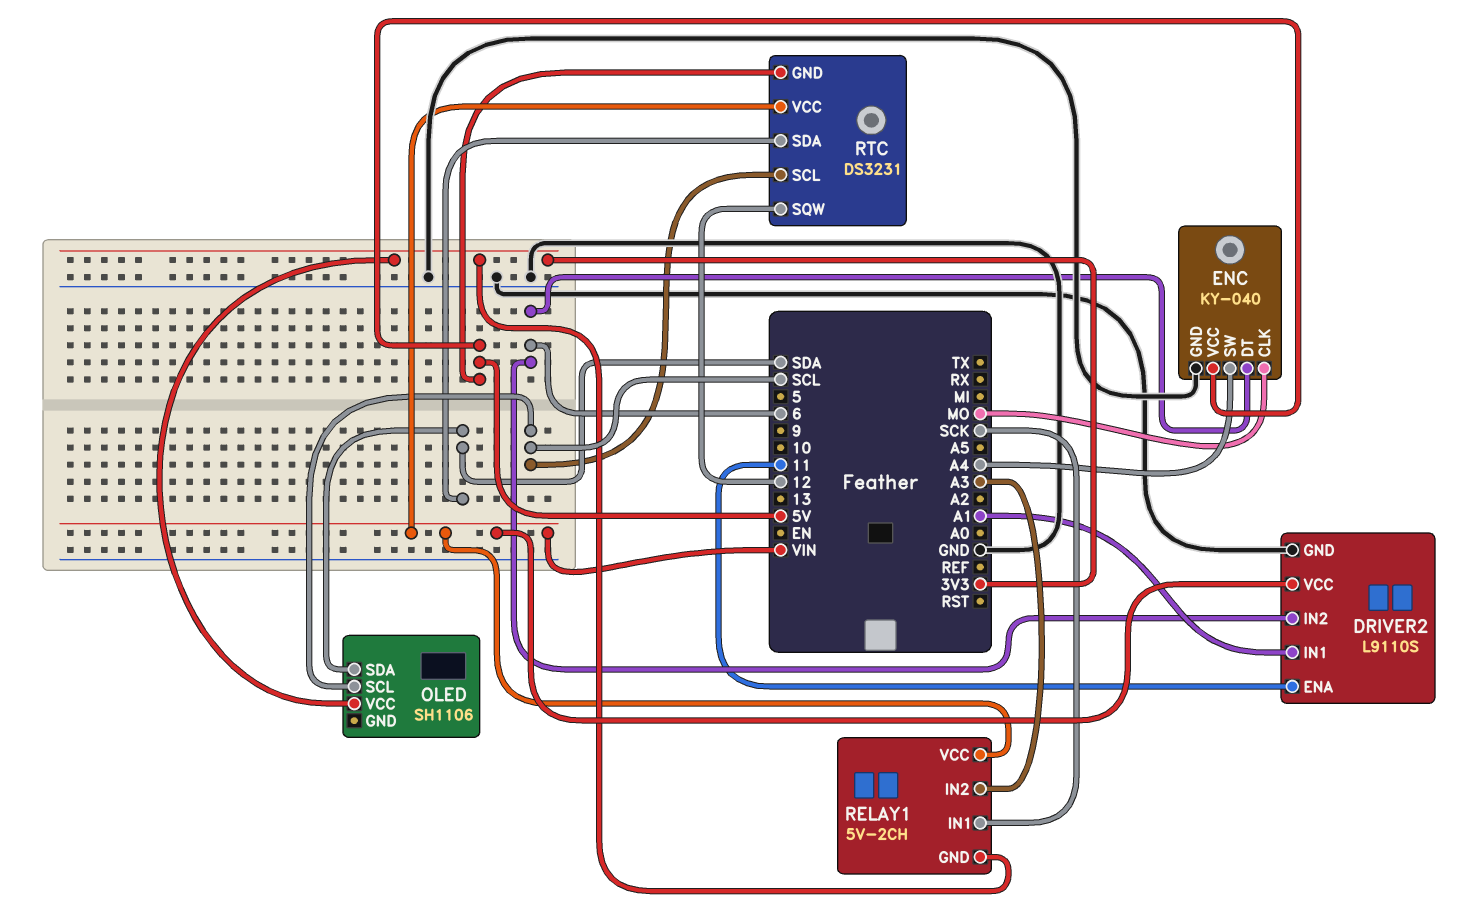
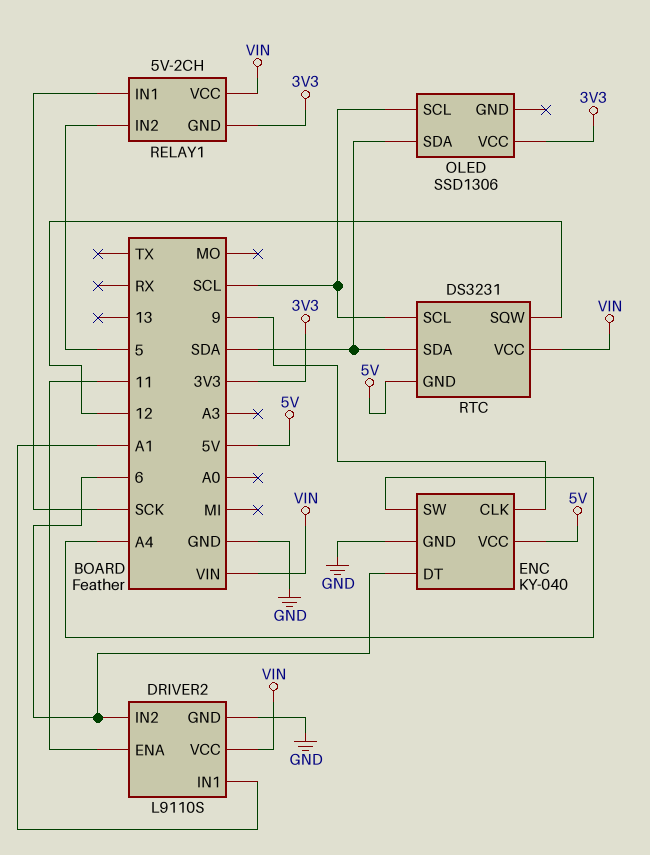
ENC pin CLK: MO -> 9
OLED: SH1106 -> SSD1306
RELAY1 pin IN2: A3 -> 5

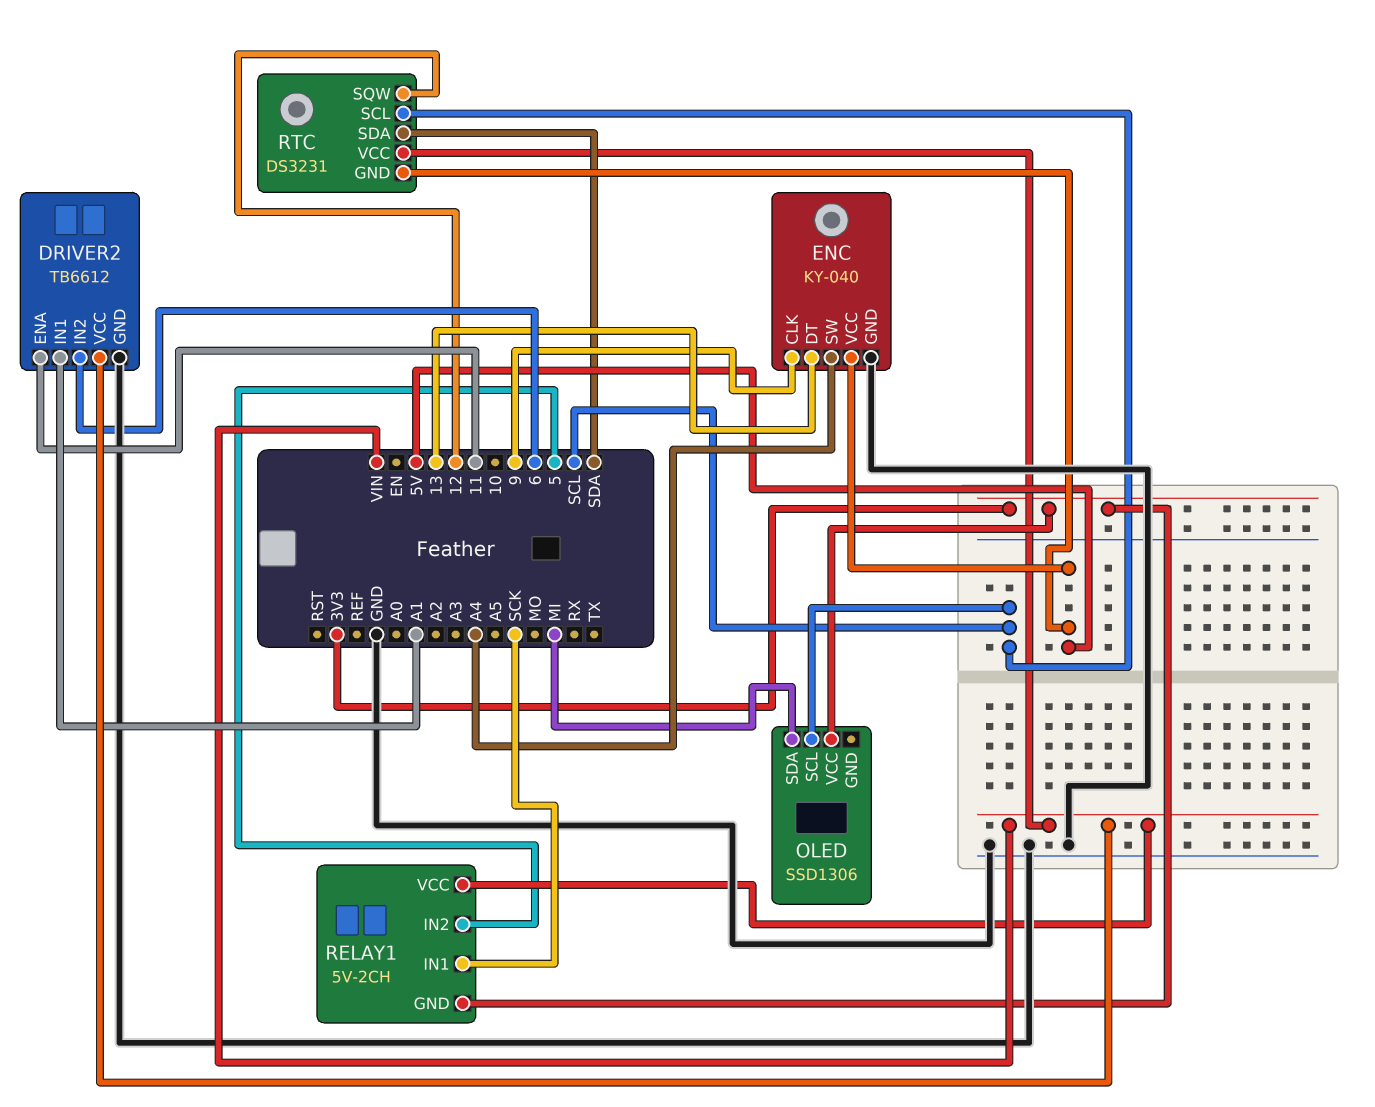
DRIVER2: L9110S -> TB6612
ENC pin DT: 6 -> 13
OLED pin SDA: SDA -> MI

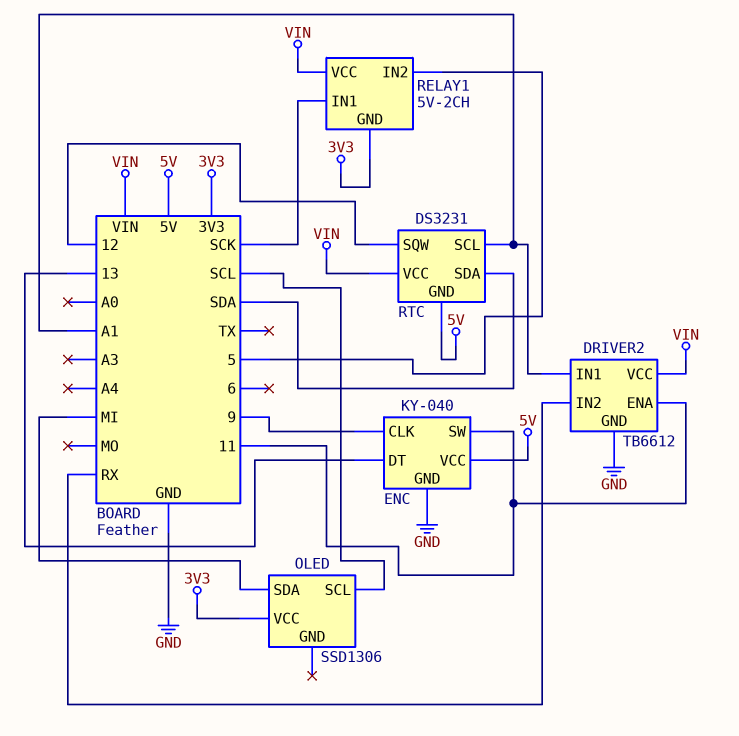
DRIVER2 pin IN2: 6 -> RX
ENC pin SW: A4 -> 11
RTC pin SCL: SCL -> A1

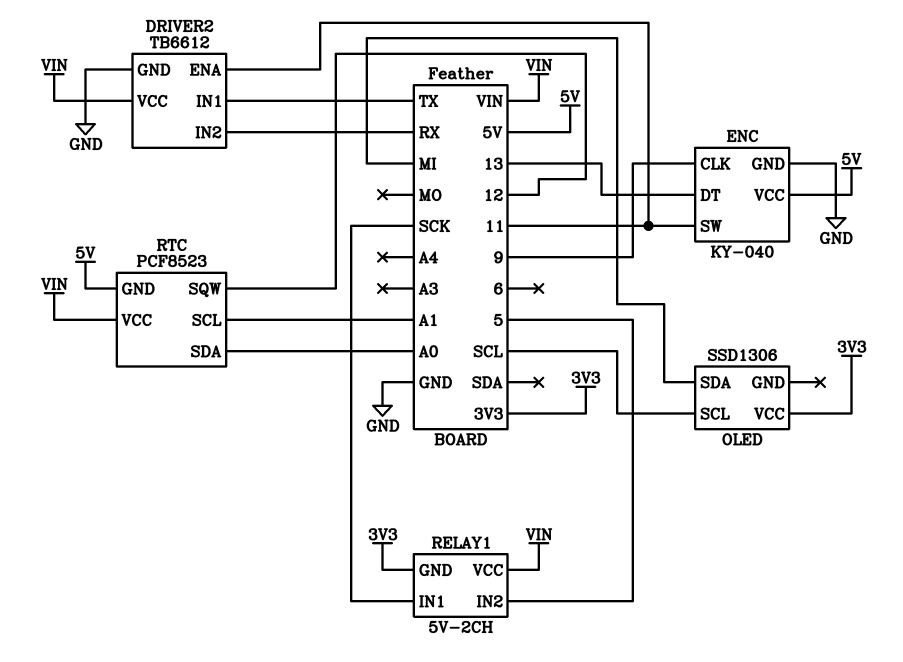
DRIVER2 pin IN1: A1 -> TX
RTC: DS3231 -> PCF8523
RTC pin SDA: SDA -> A0

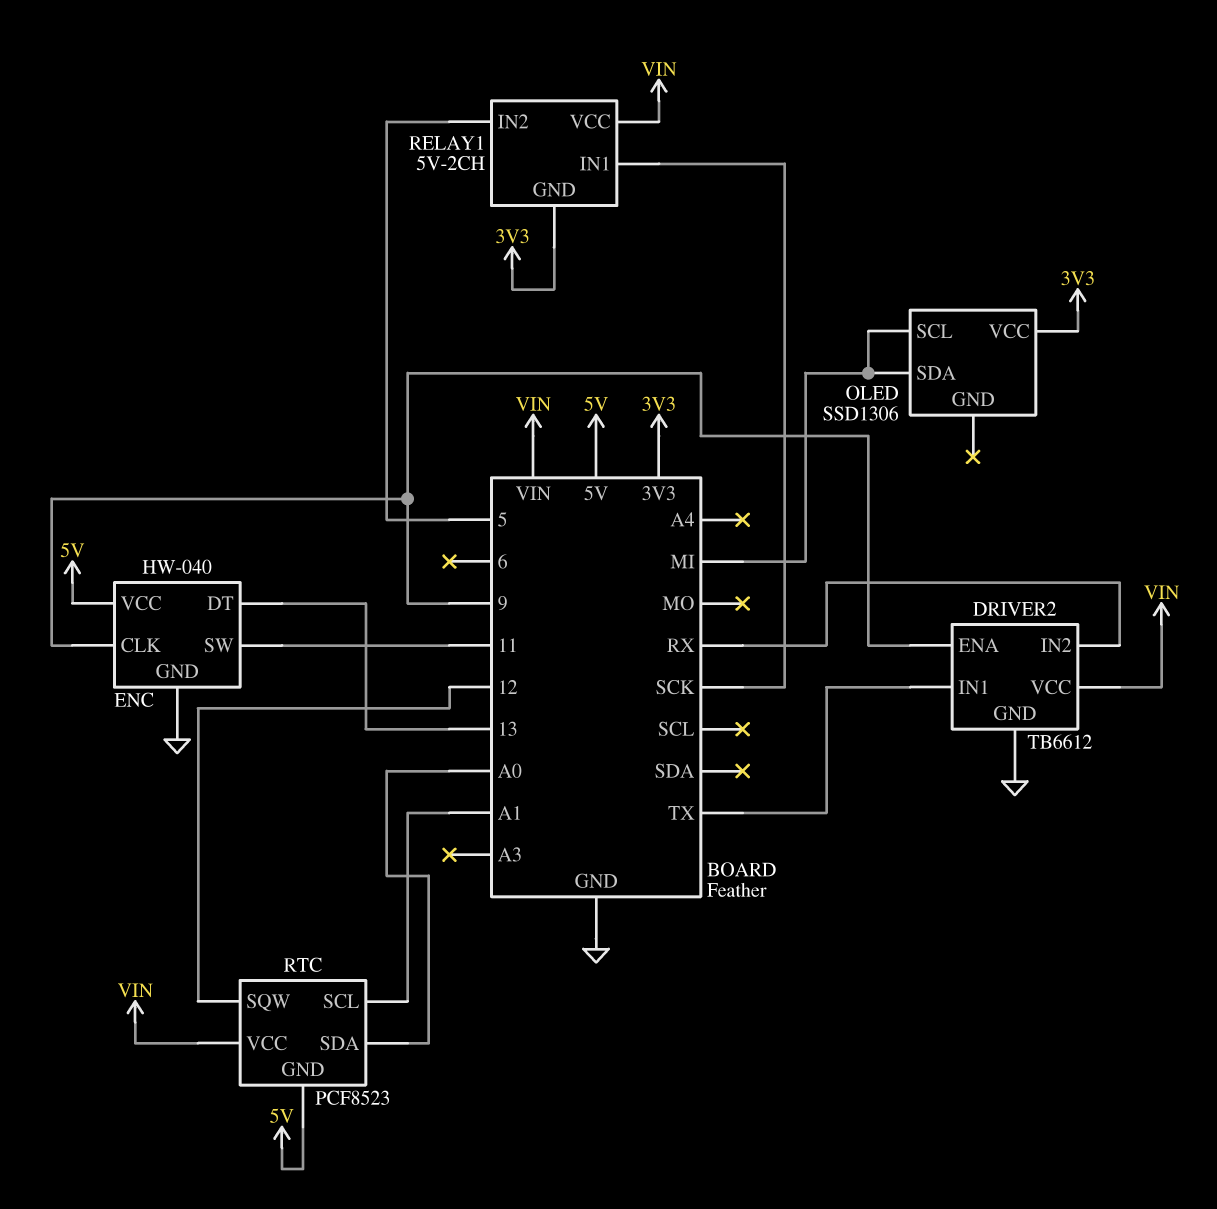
DRIVER2 pin ENA: 11 -> 9
ENC: KY-040 -> HW-040
OLED pin SCL: SCL -> MI

